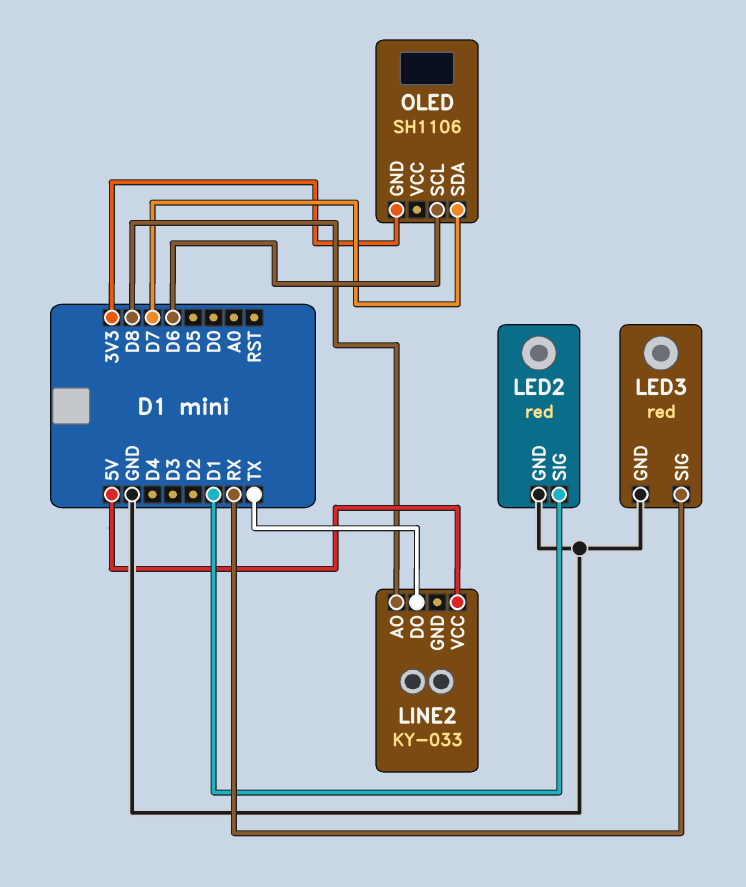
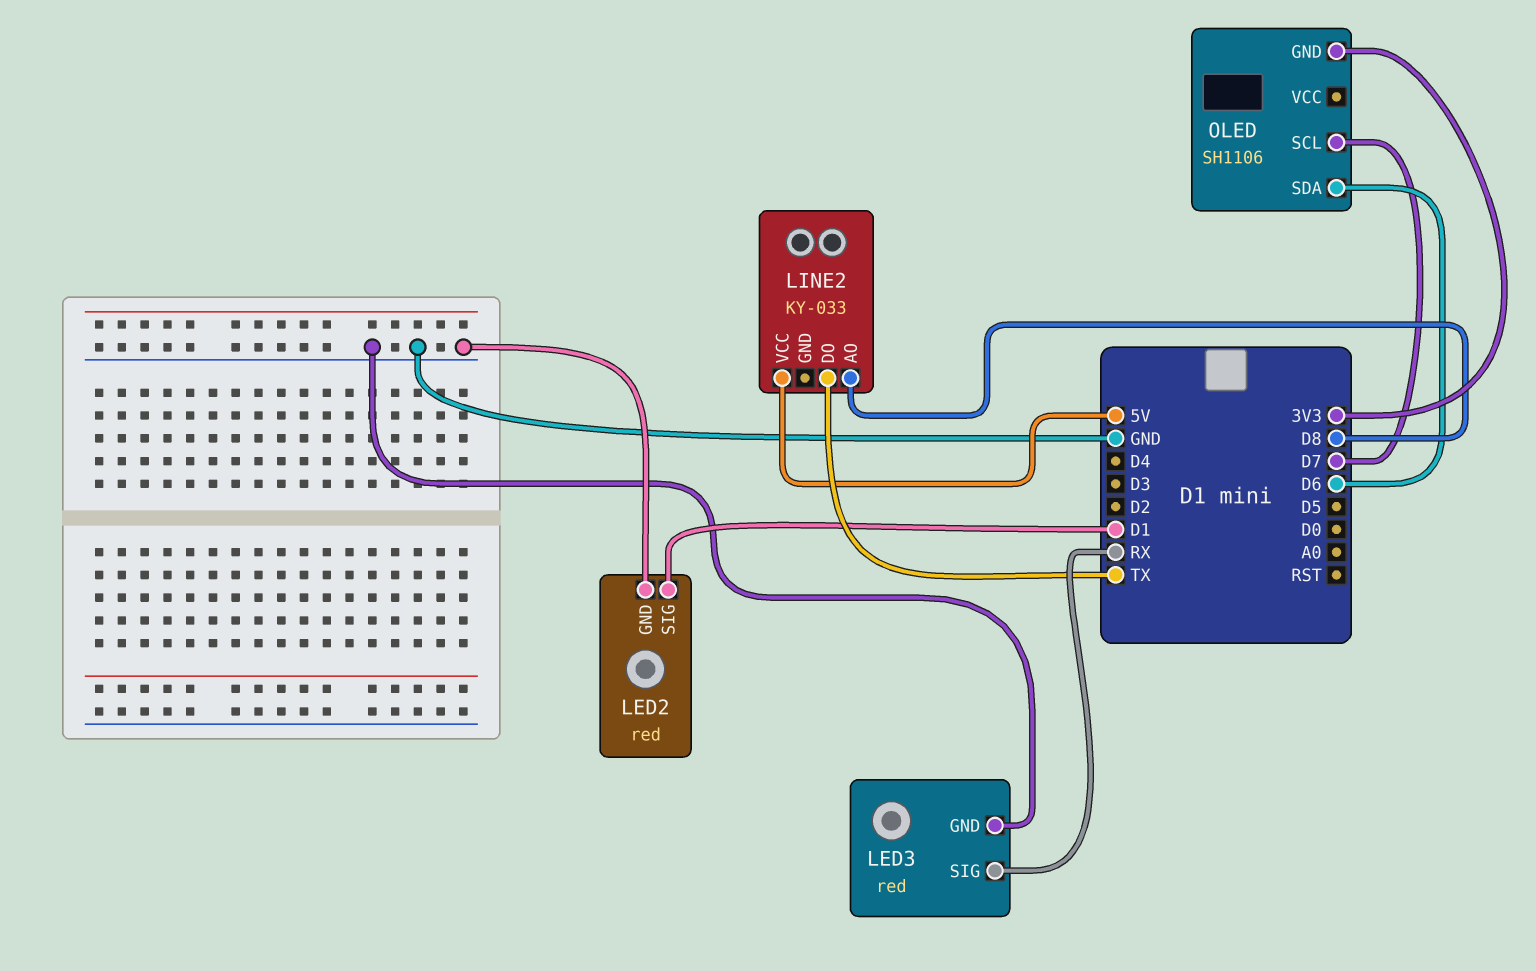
OLED pin SCL: D6 -> D7
OLED pin SDA: D7 -> D6

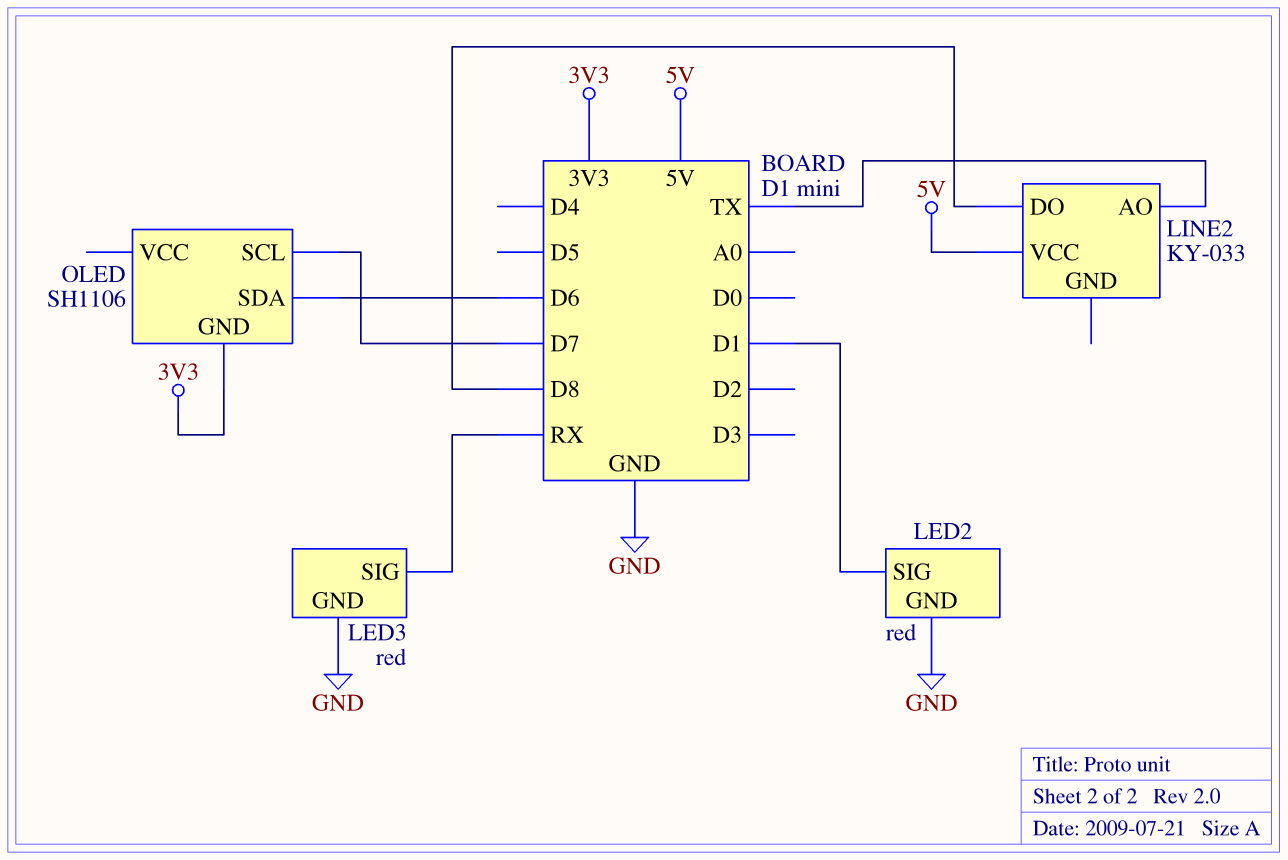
LINE2 pin AO: D8 -> TX
LINE2 pin DO: TX -> D8

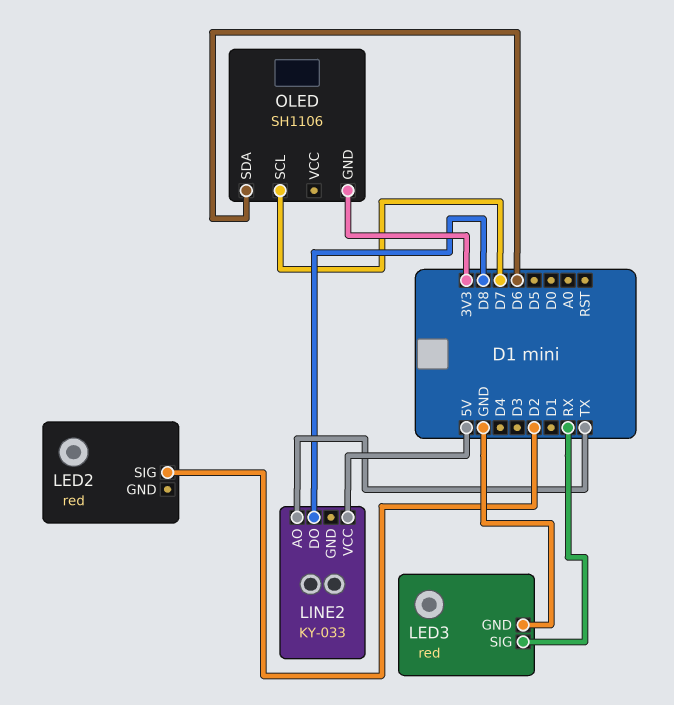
LED2 pin GND: GND -> none
LED2 pin SIG: D1 -> D2

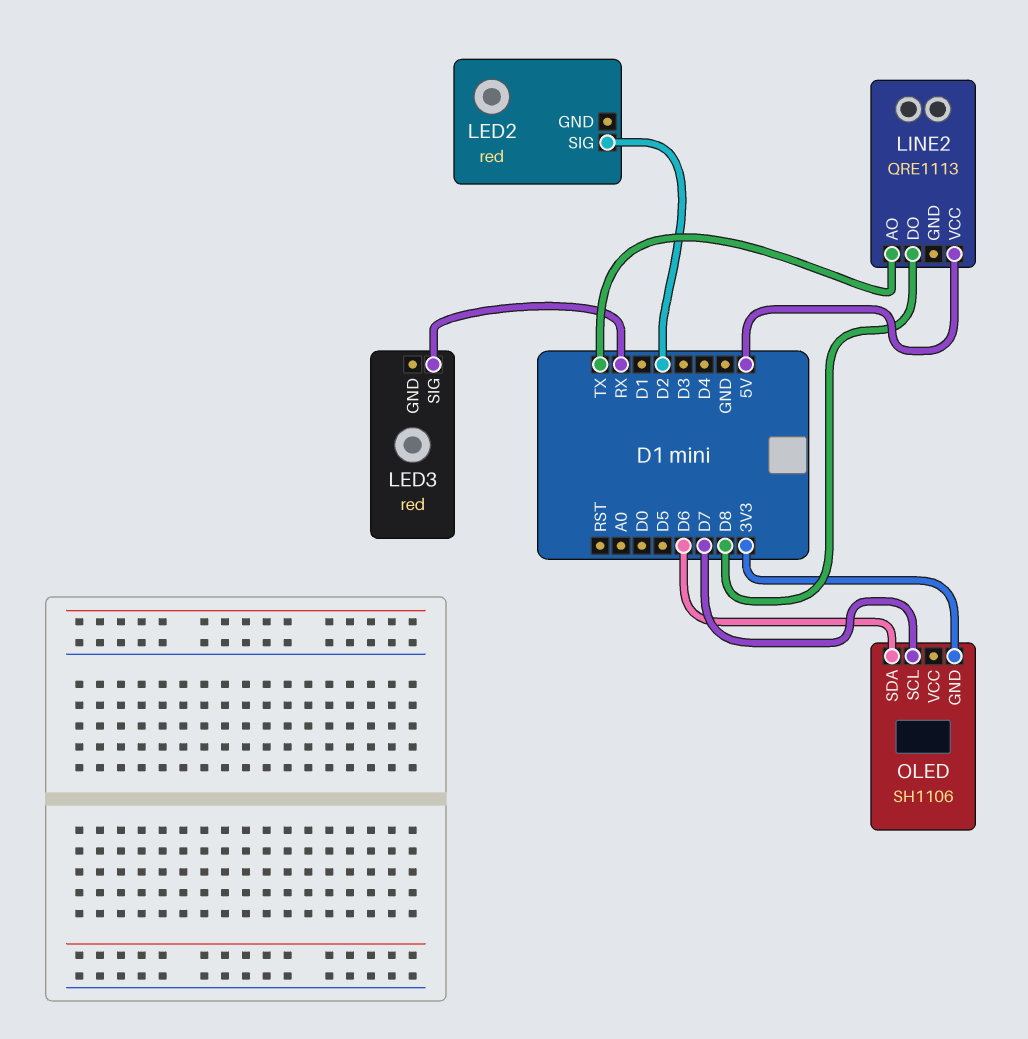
LED3 pin GND: GND -> none
LINE2: KY-033 -> QRE1113

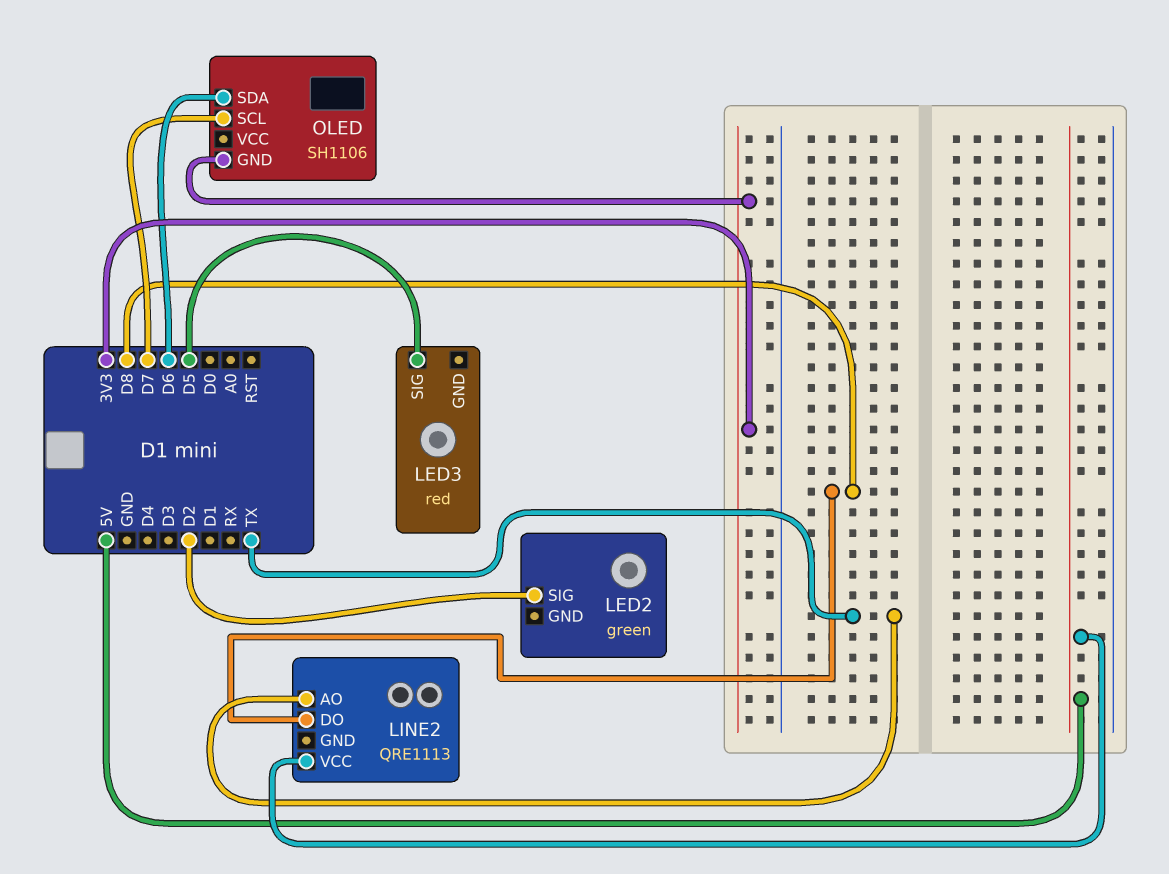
LED2: red -> green
LED3 pin SIG: RX -> D5

